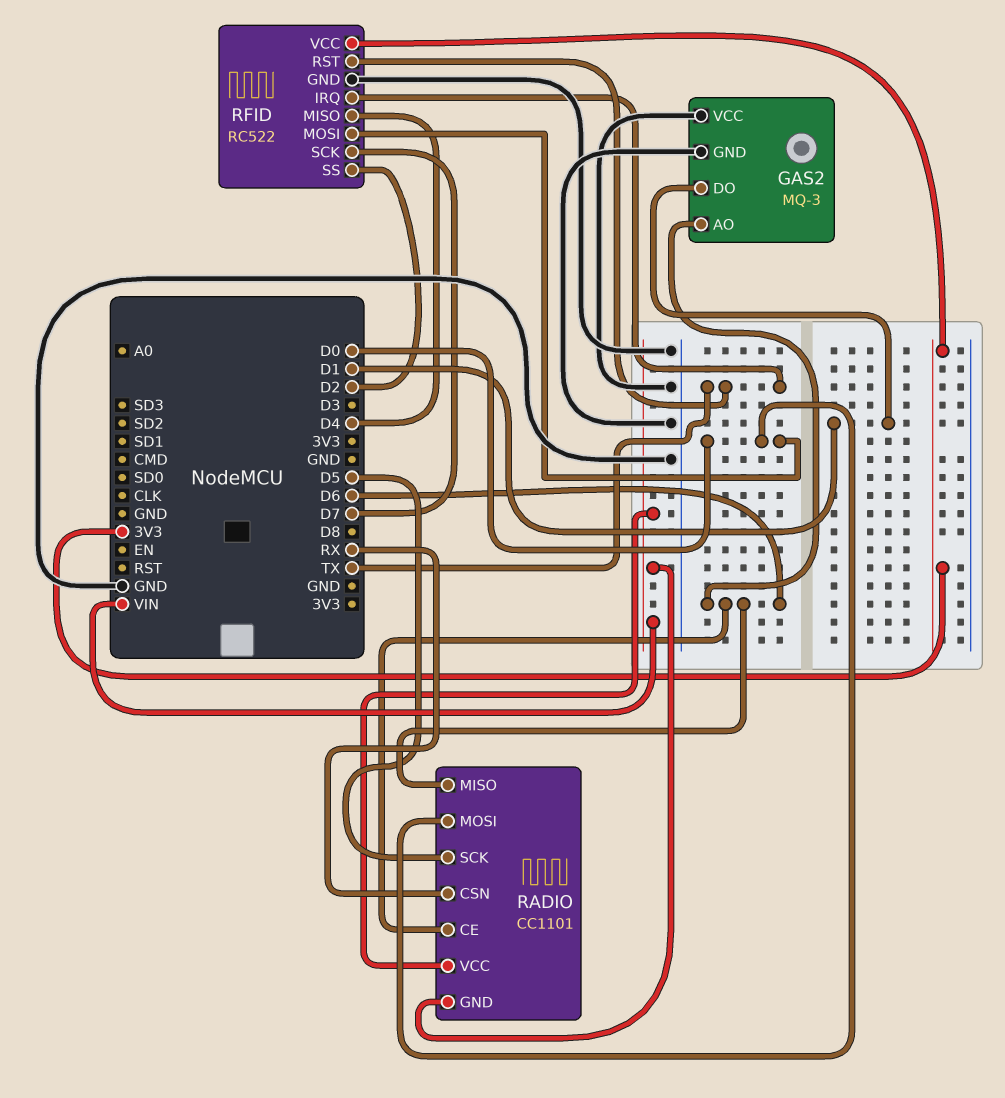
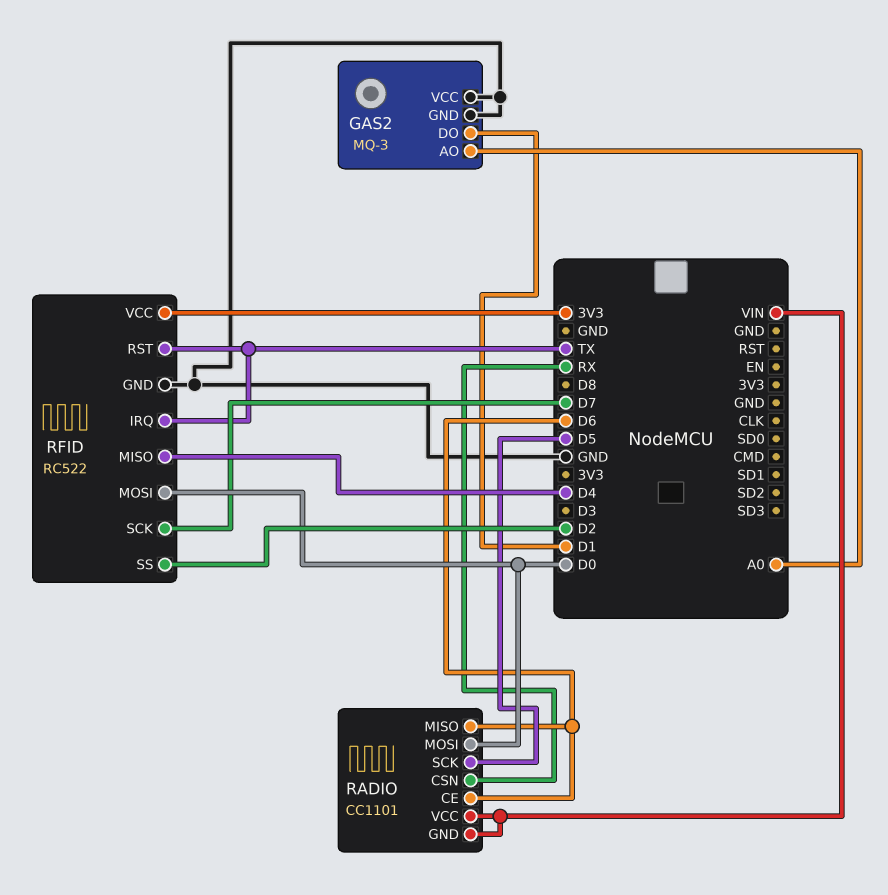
GAS2 pin AO: D6 -> A0

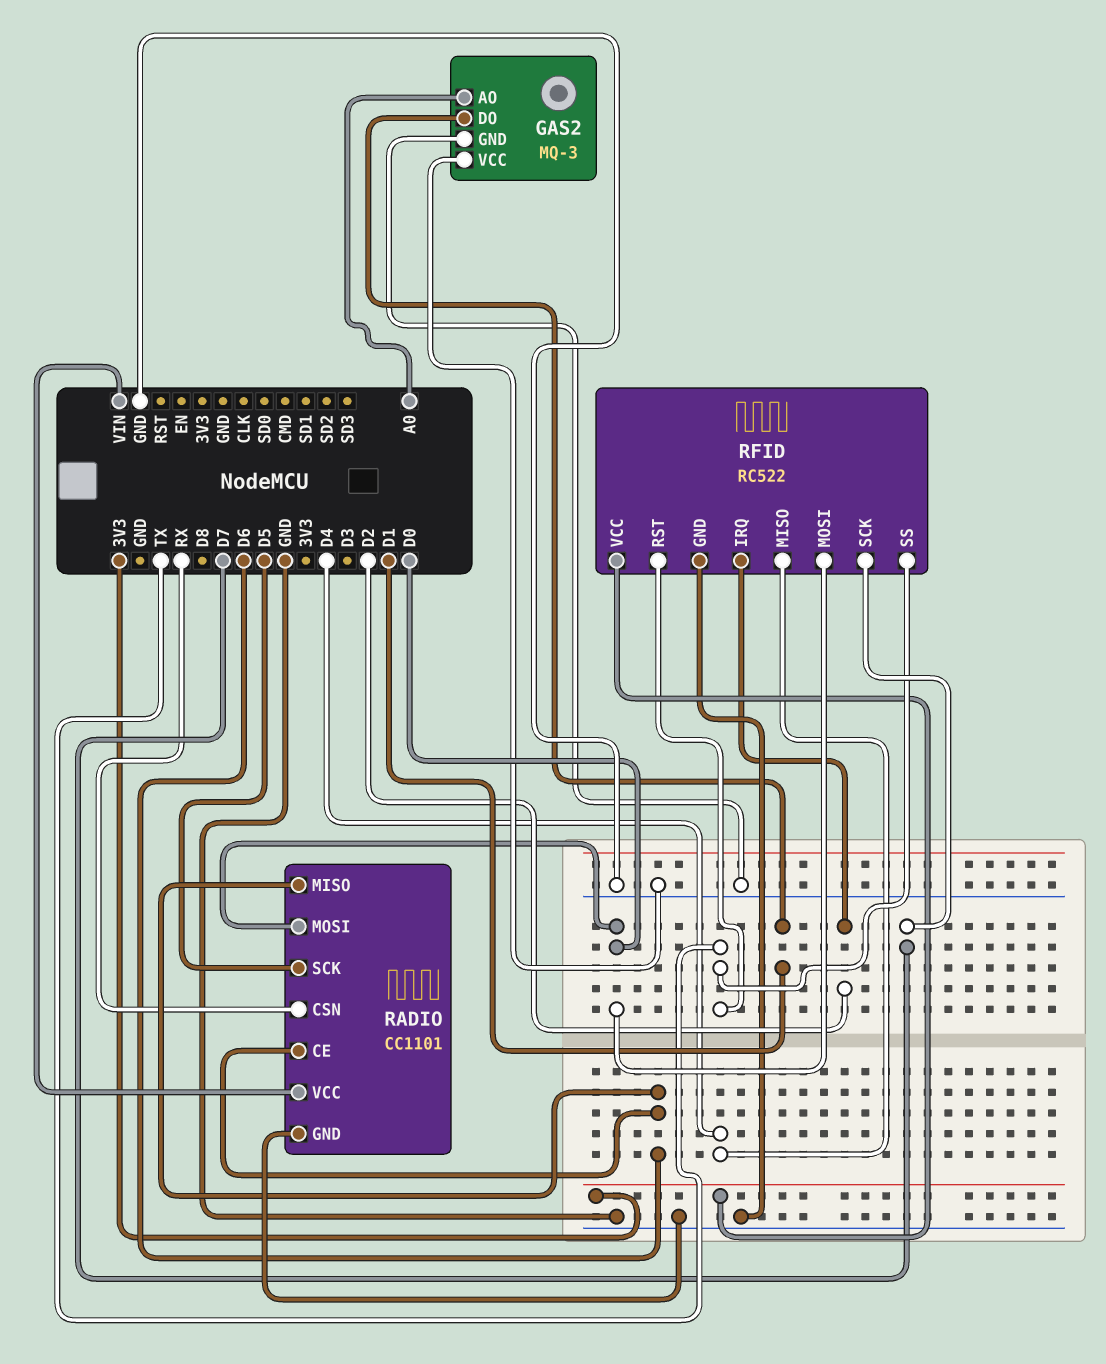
RADIO pin GND: VIN -> GND
RFID pin IRQ: TX -> D2
RFID pin SS: D2 -> TX

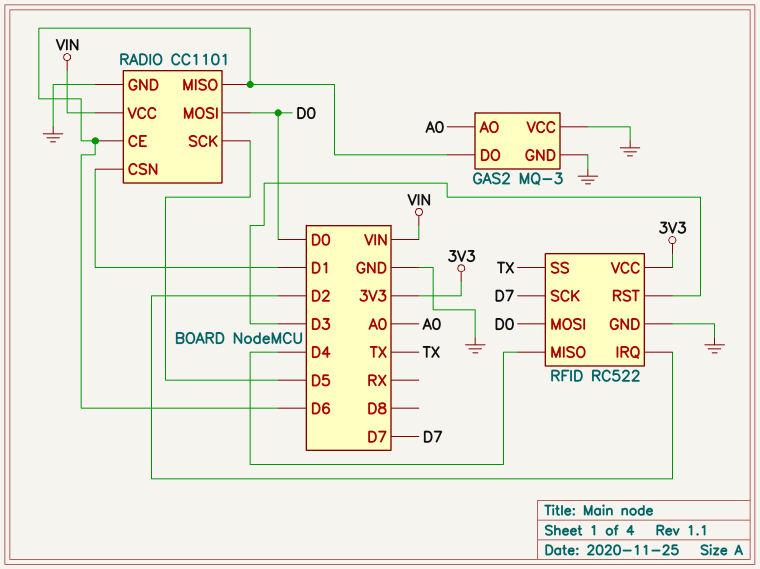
GAS2 pin DO: D1 -> D6
RADIO pin CSN: RX -> D1
RFID pin RST: TX -> D3

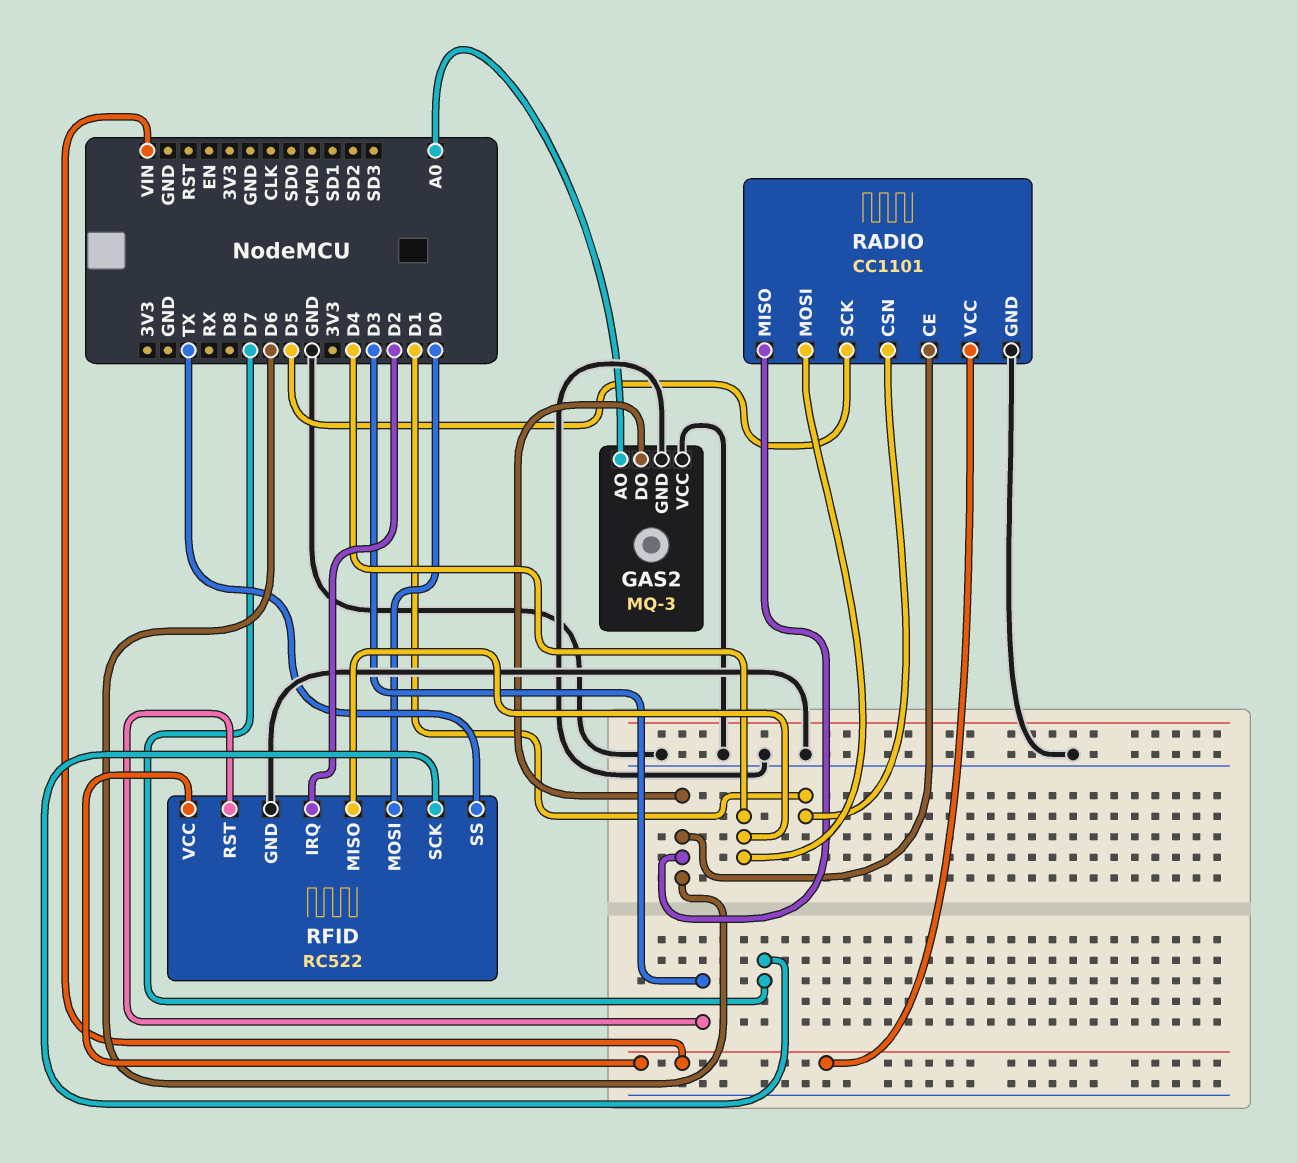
RADIO pin MOSI: D0 -> D4
RFID pin VCC: 3V3 -> VIN

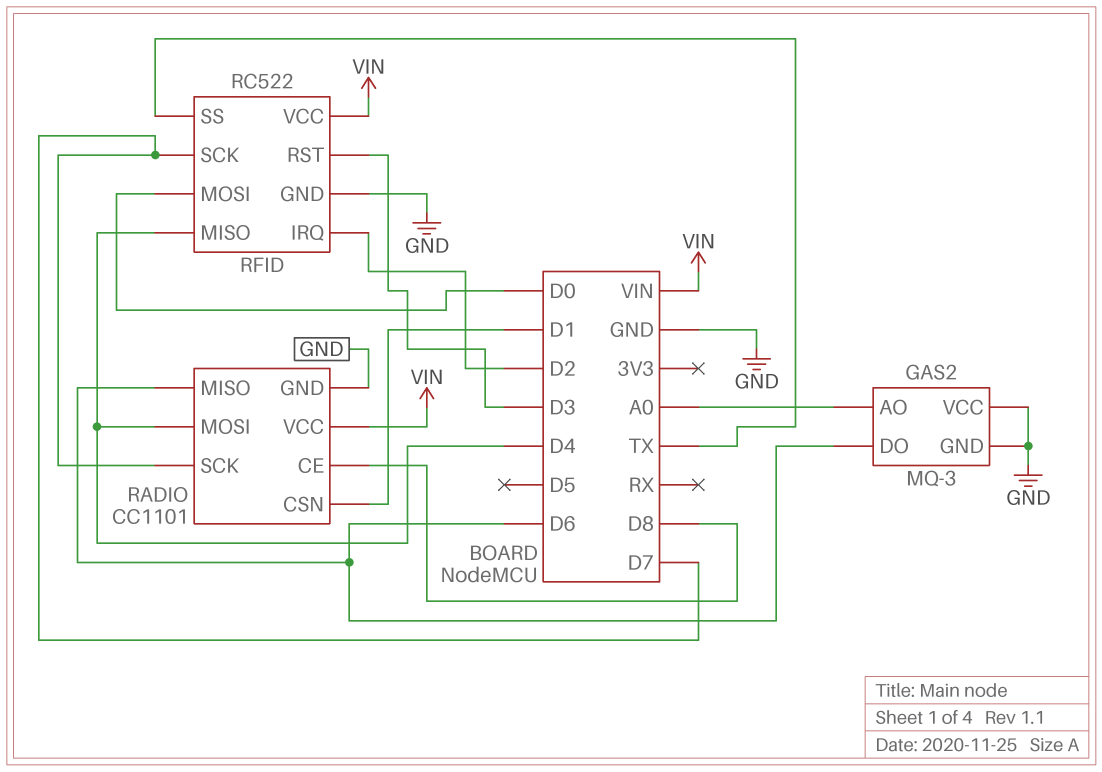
RADIO pin CE: D6 -> D8
RADIO pin SCK: D5 -> D7

